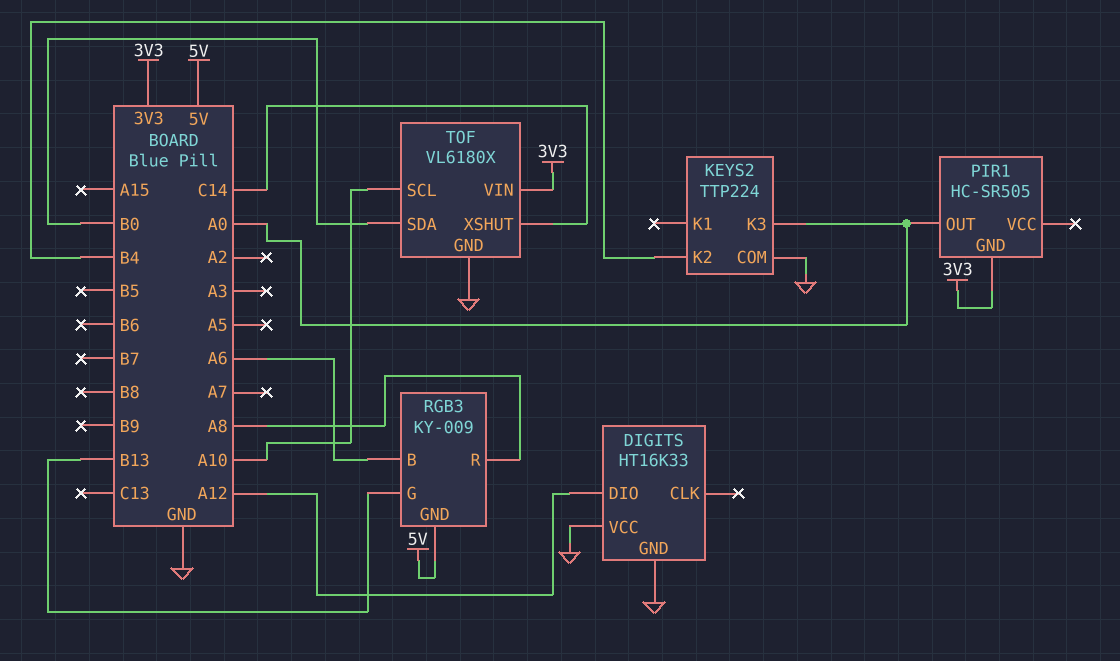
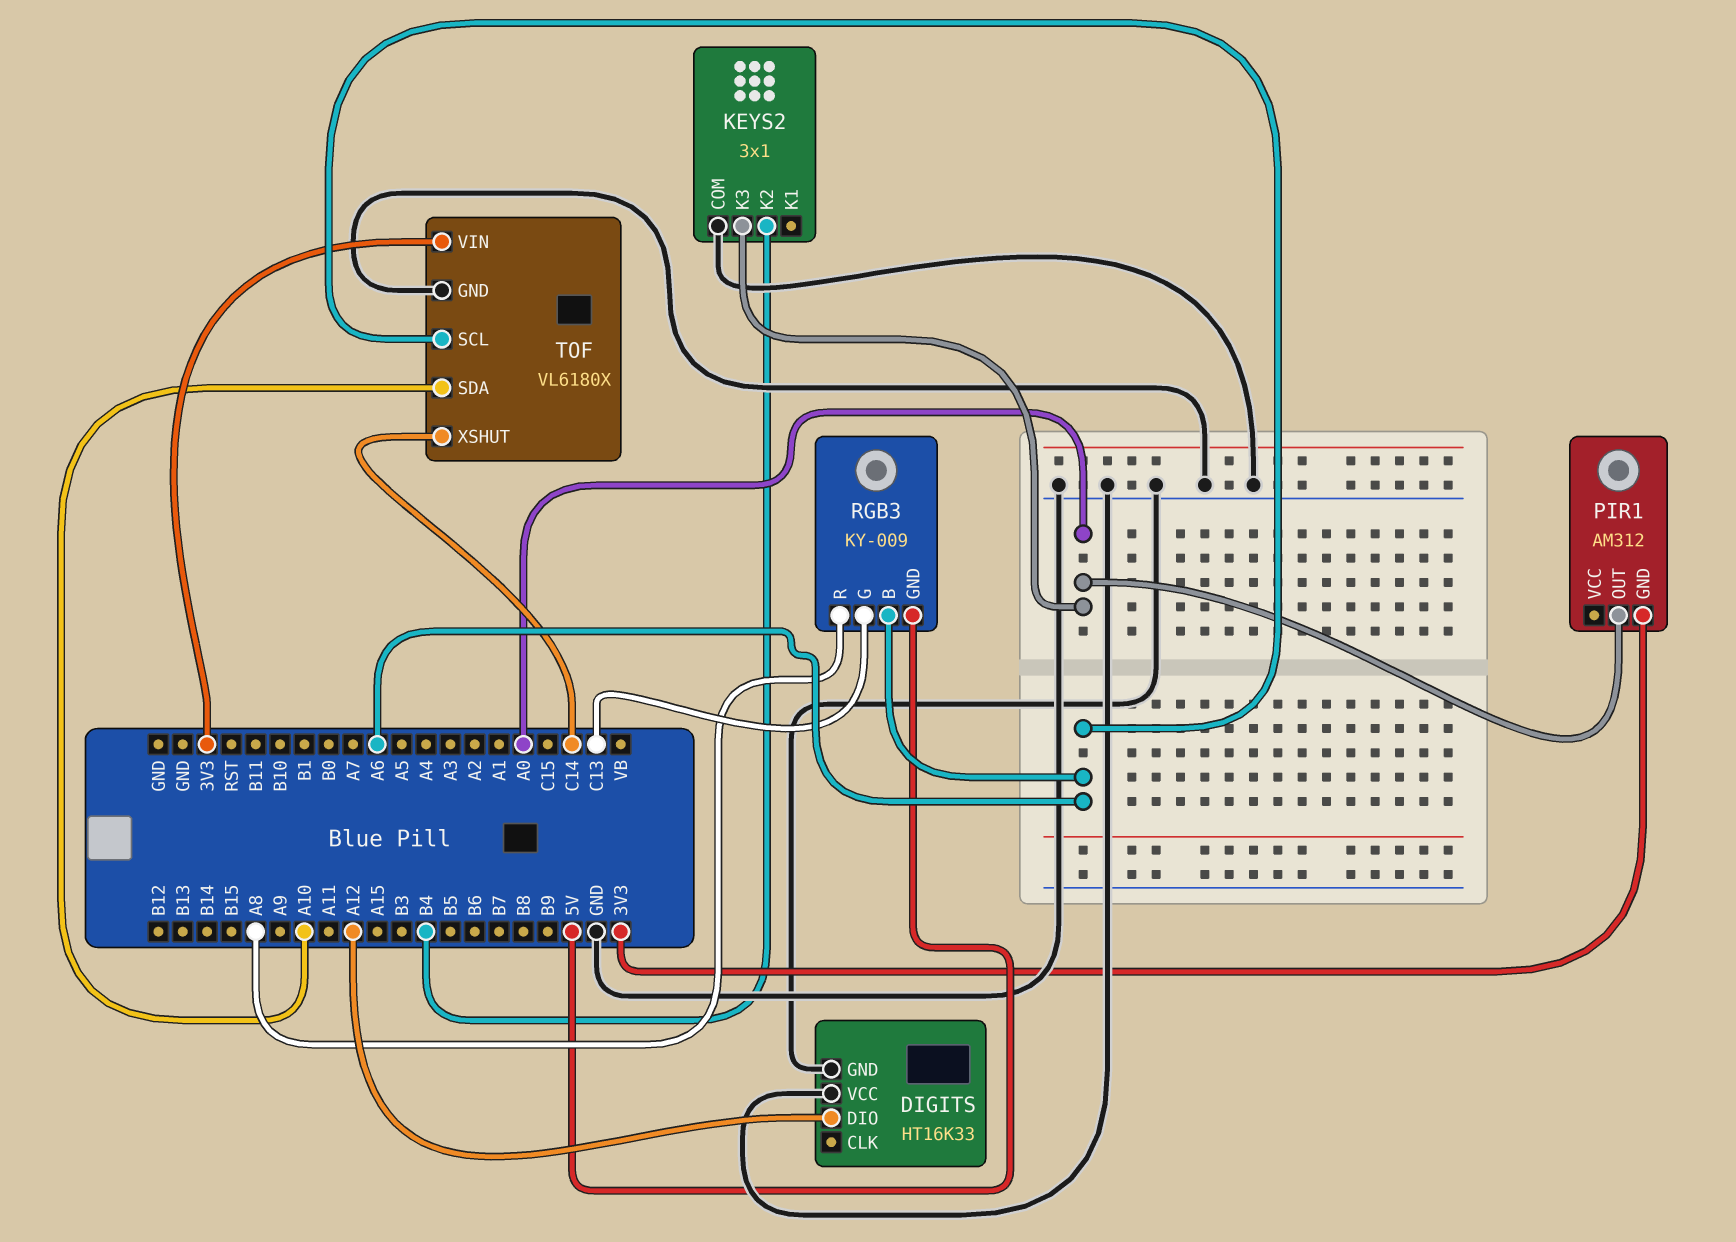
KEYS2: TTP224 -> 3x1
PIR1: HC-SR505 -> AM312
RGB3 pin G: B13 -> C13
TOF pin SCL: A10 -> A6
TOF pin SDA: B0 -> A10

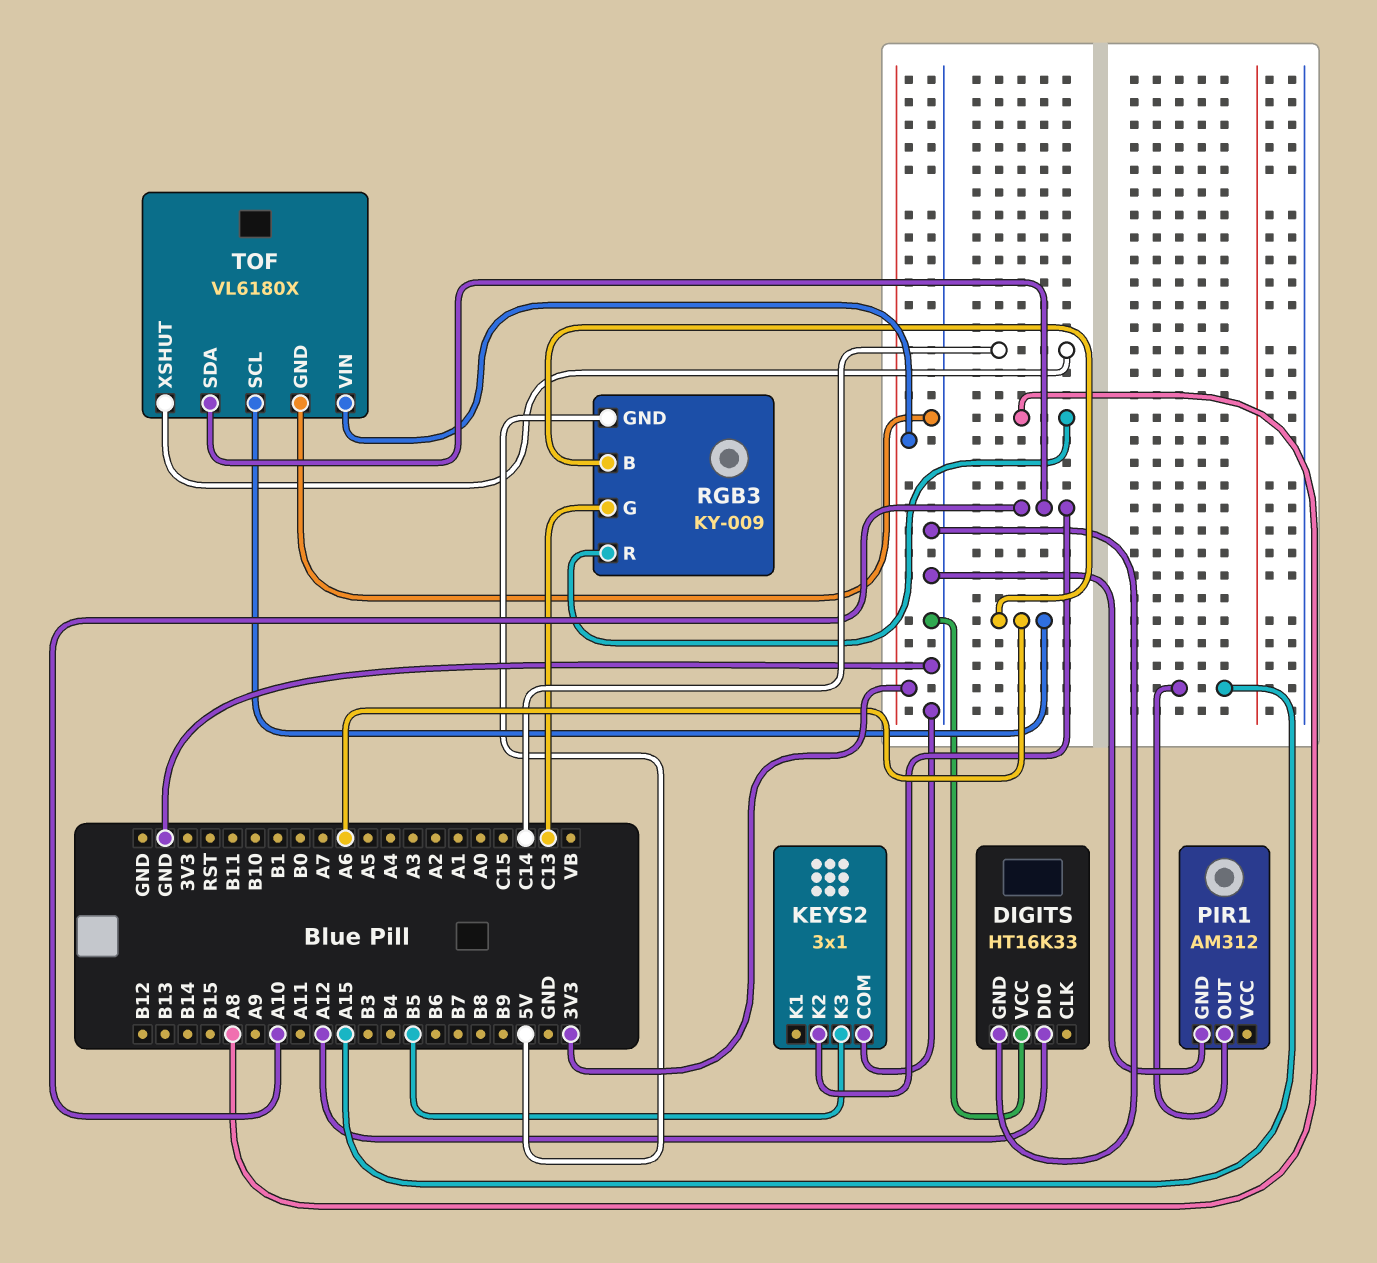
KEYS2 pin K2: B4 -> A10
KEYS2 pin K3: A0 -> B5
PIR1 pin GND: 3V3 -> GND
PIR1 pin OUT: A0 -> A15

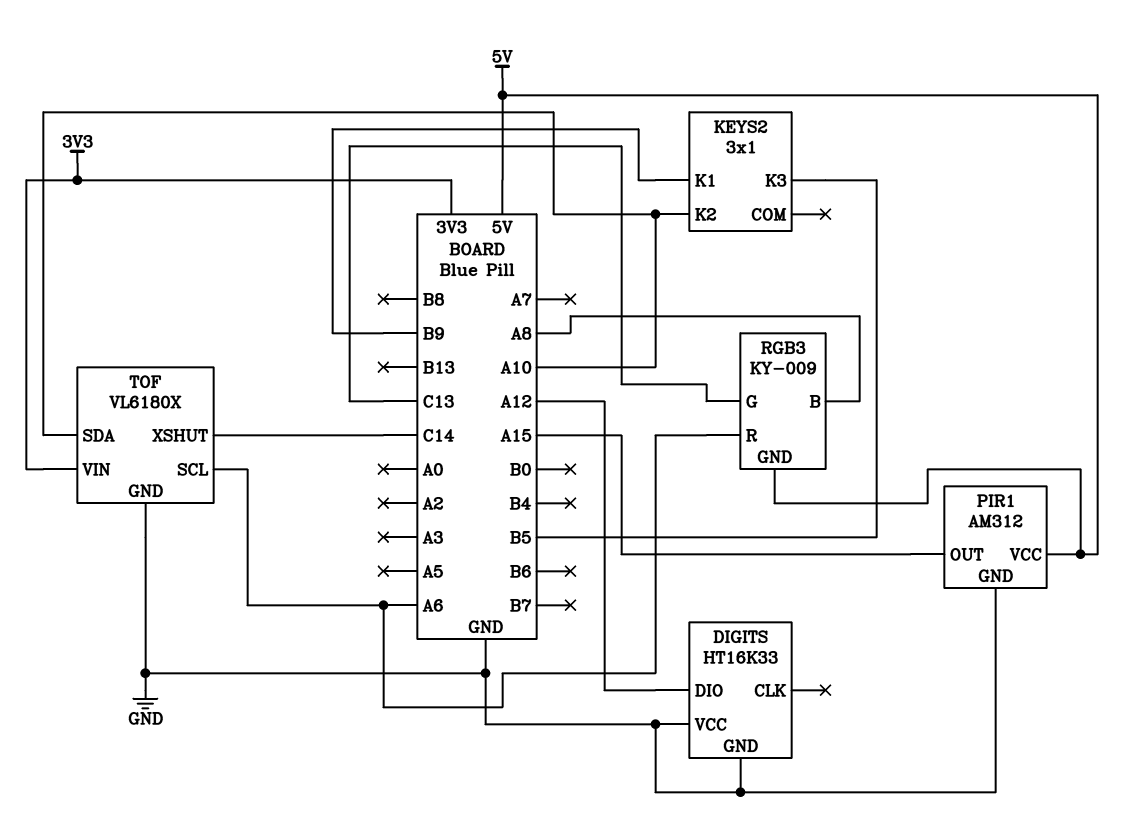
KEYS2 pin COM: GND -> none
KEYS2 pin K1: none -> B9
PIR1 pin VCC: none -> 5V
RGB3 pin B: A6 -> A8
RGB3 pin R: A8 -> A6

